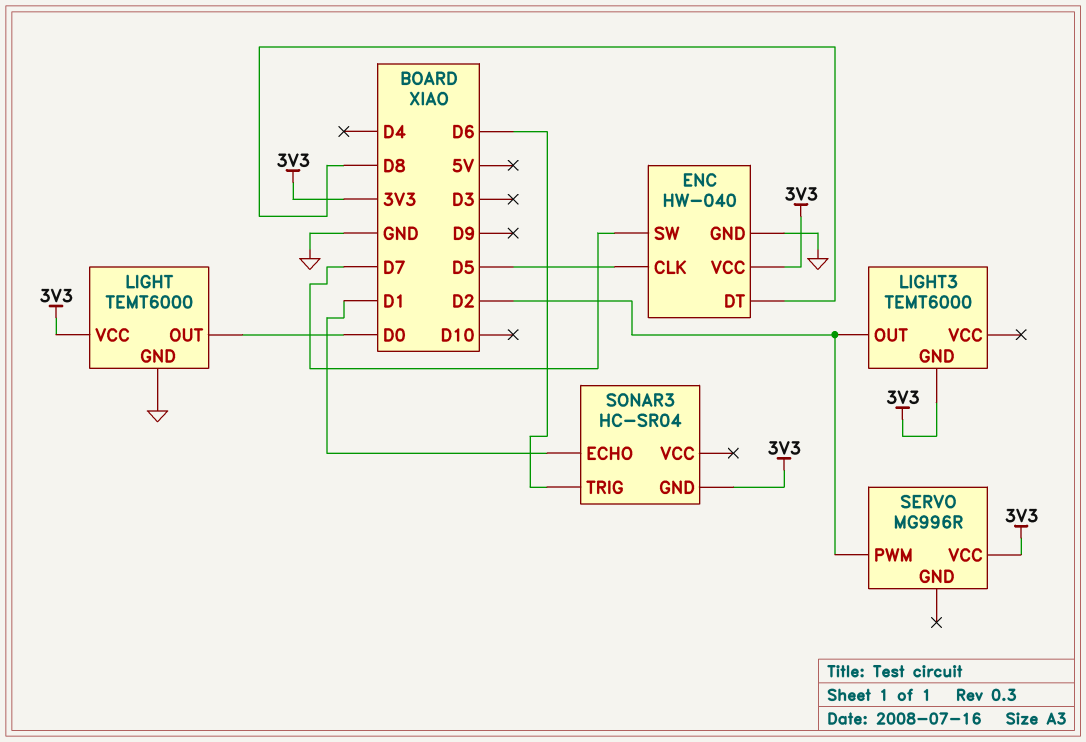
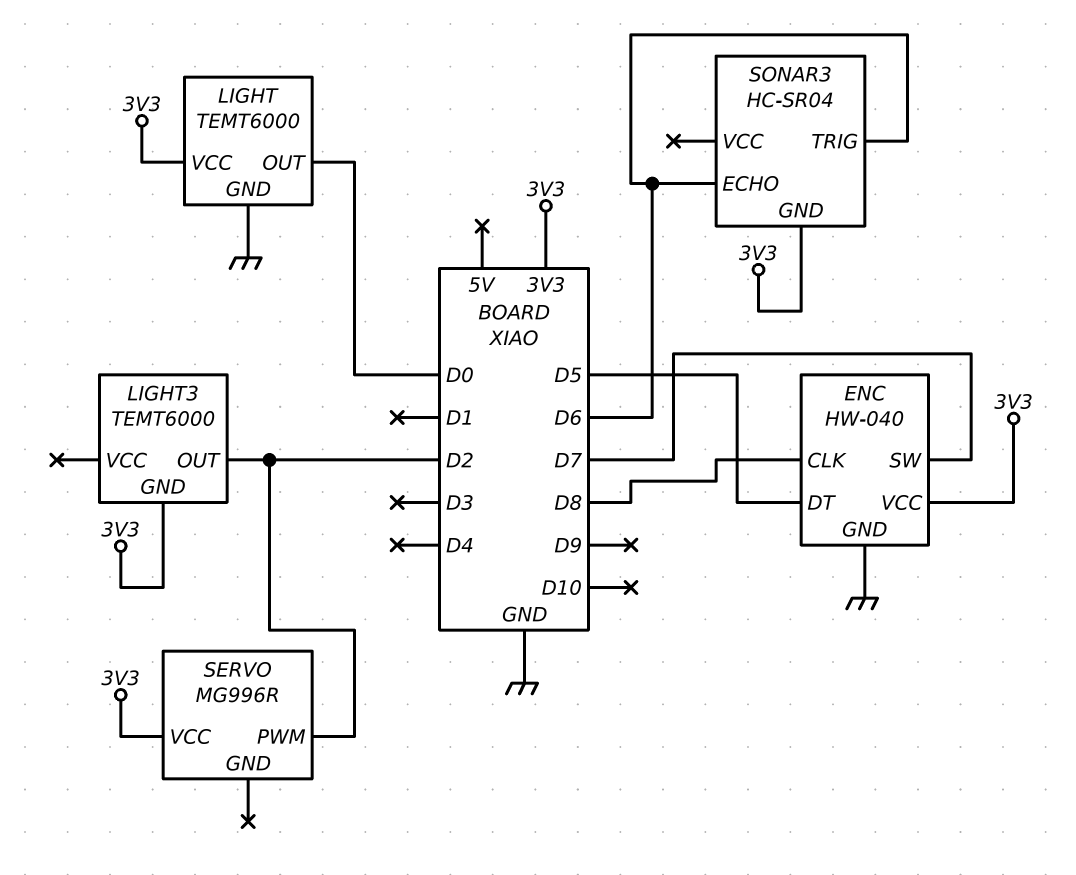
ENC pin CLK: D5 -> D8
ENC pin DT: D8 -> D5
SONAR3 pin ECHO: D1 -> D6

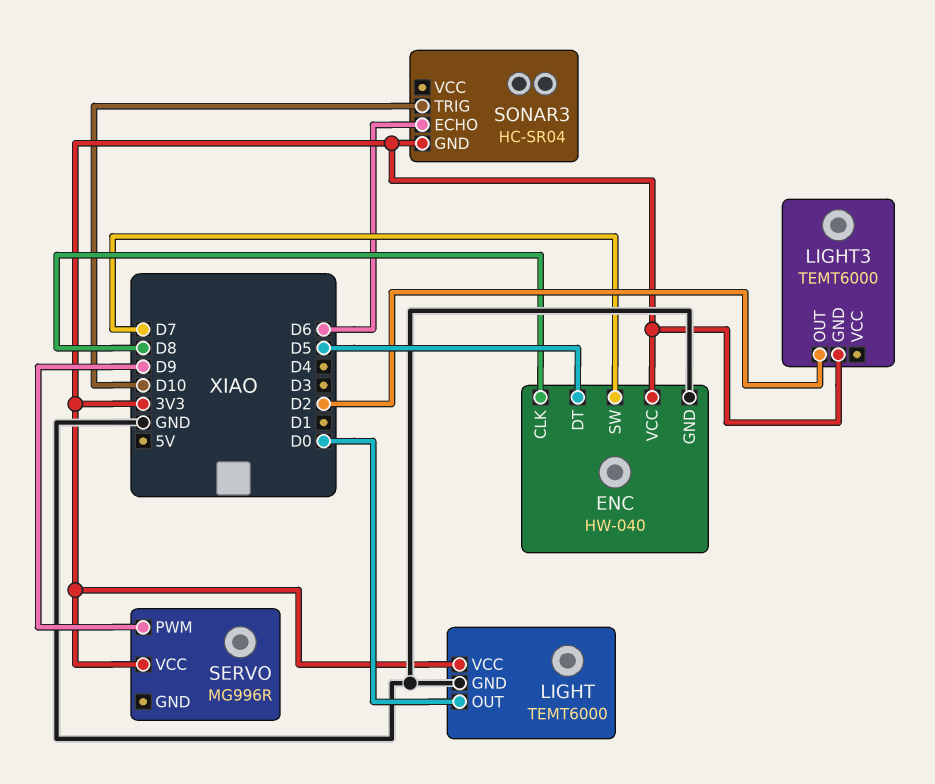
SERVO pin PWM: D2 -> D9
SONAR3 pin TRIG: D6 -> D10

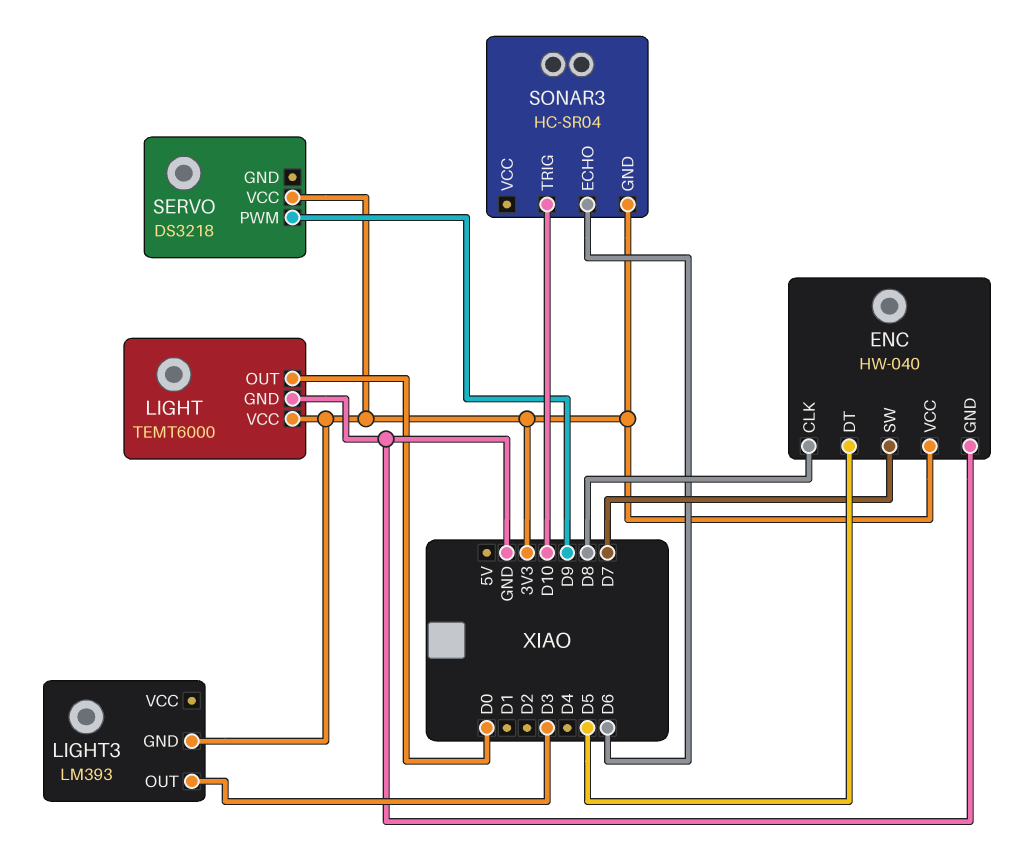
LIGHT3: TEMT6000 -> LM393
LIGHT3 pin OUT: D2 -> D3
SERVO: MG996R -> DS3218

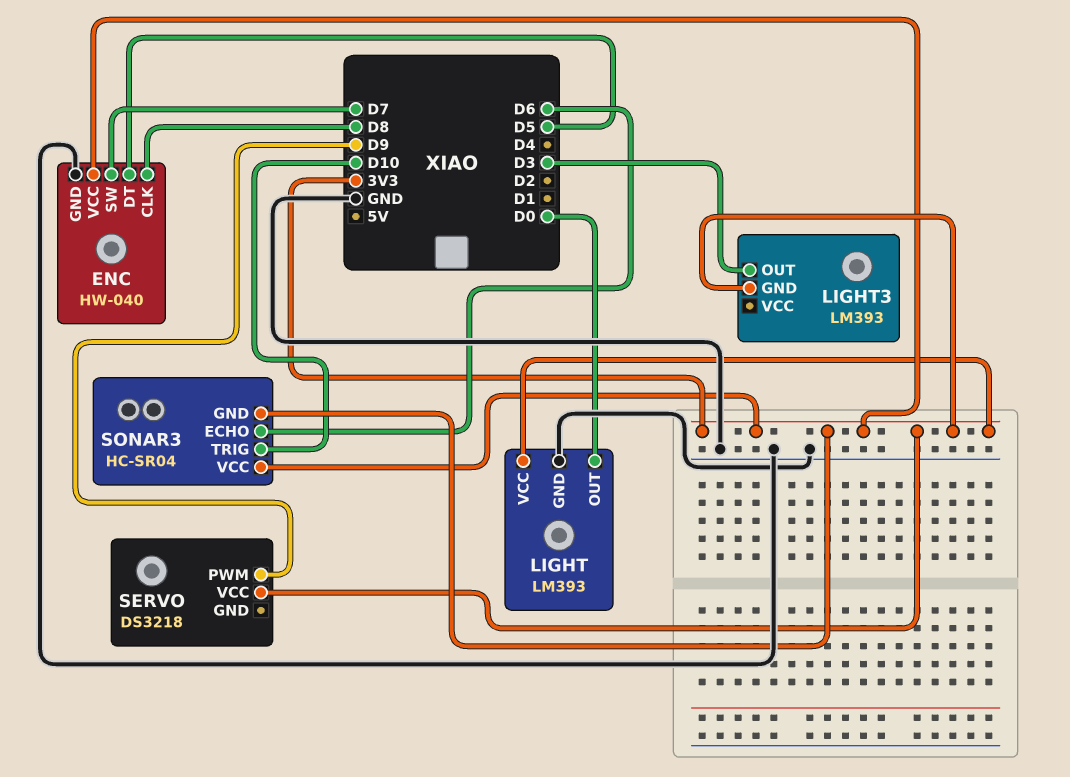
LIGHT: TEMT6000 -> LM393
SONAR3 pin VCC: none -> 3V3

